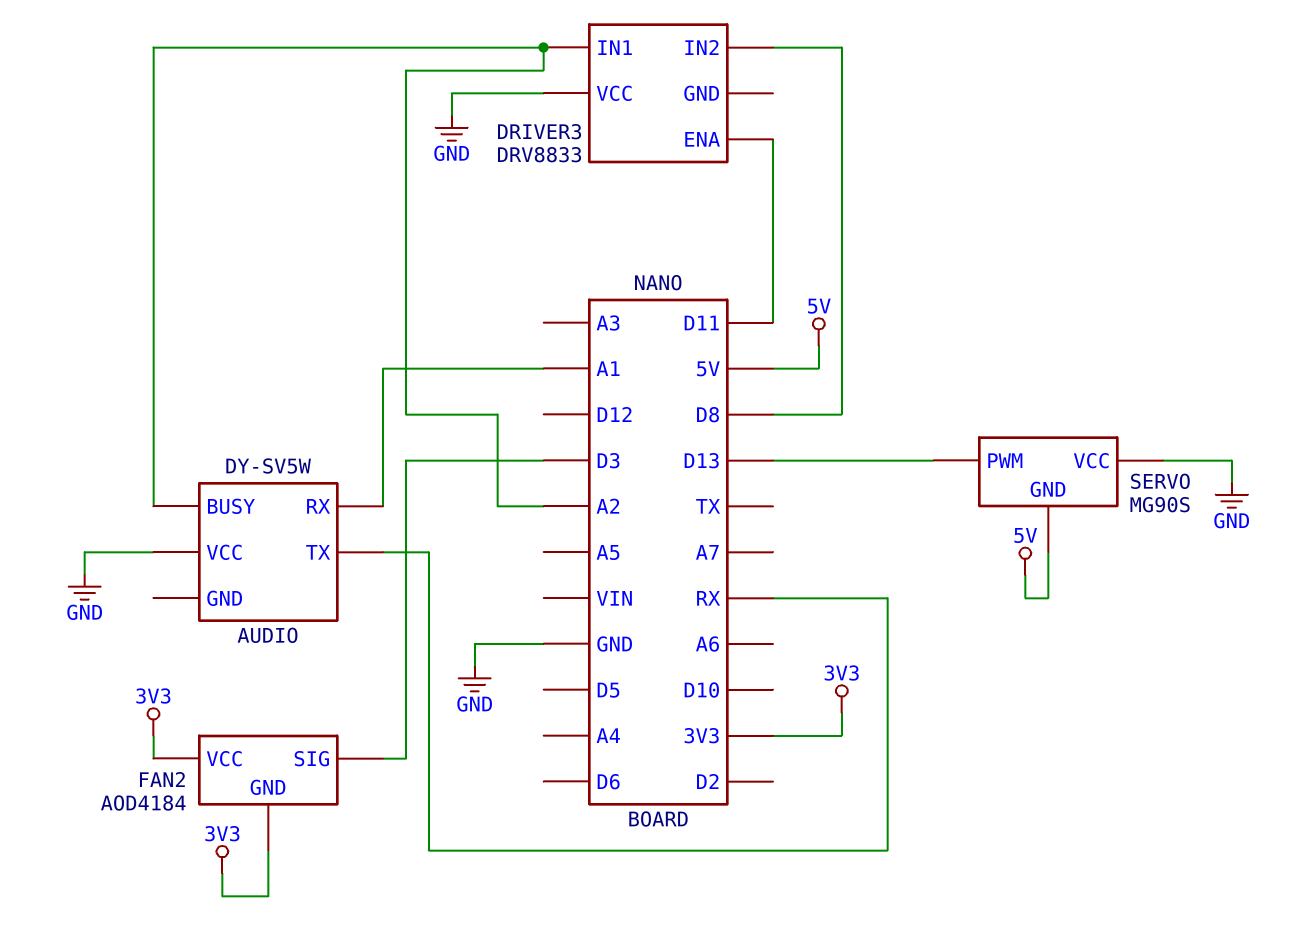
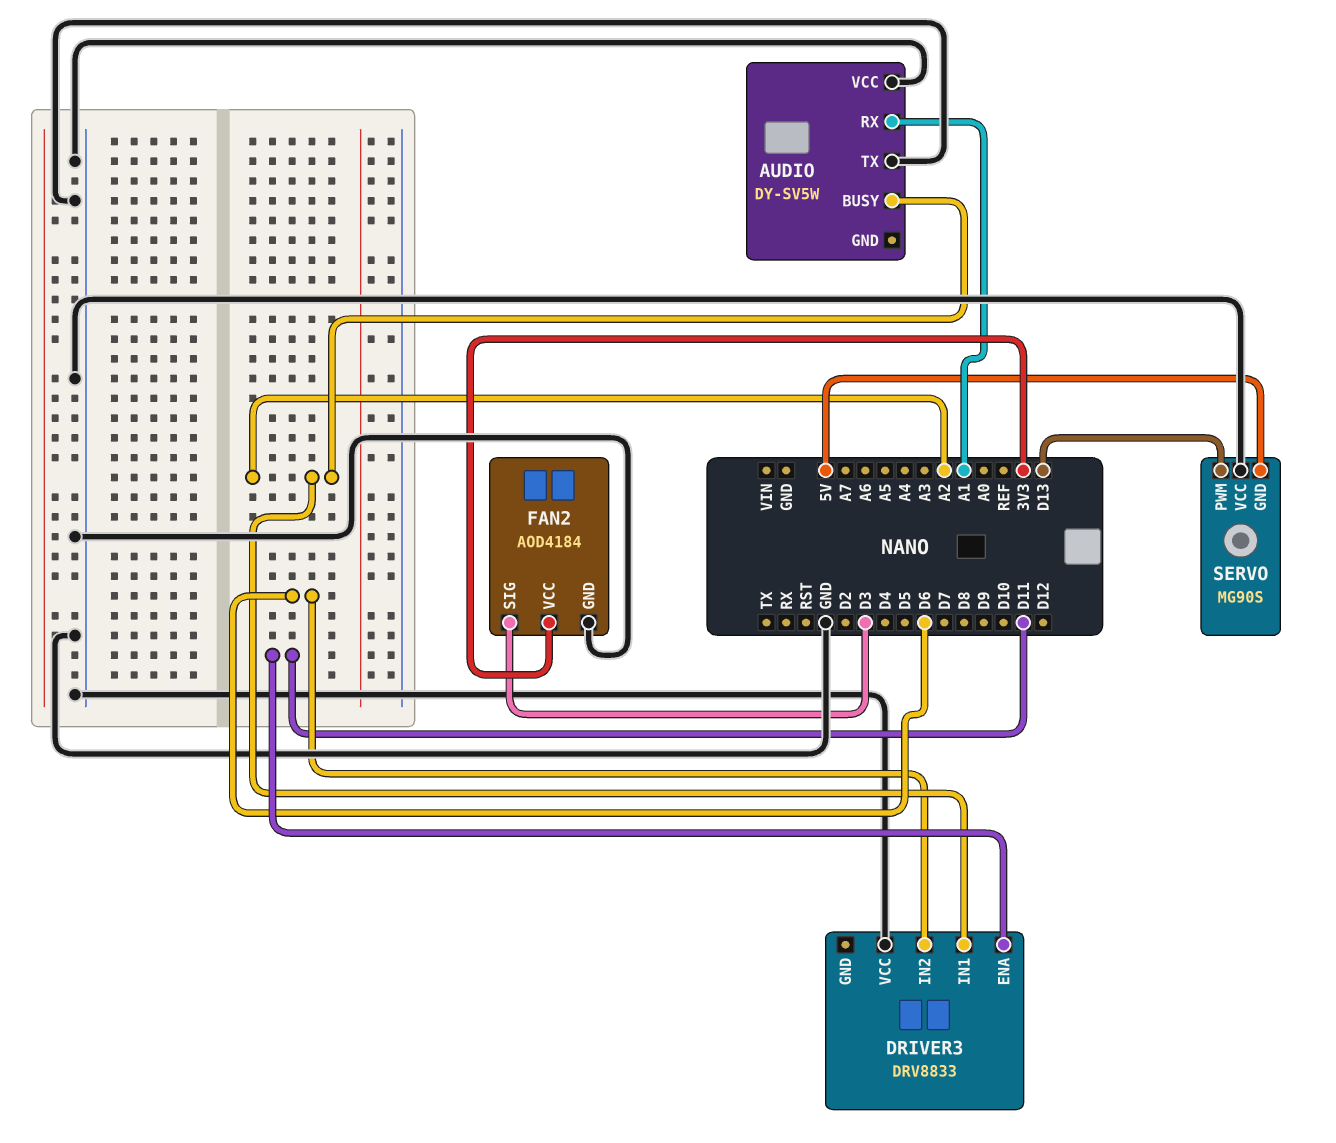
AUDIO pin TX: RX -> GND
DRIVER3 pin IN2: D8 -> D6
FAN2 pin GND: 3V3 -> GND

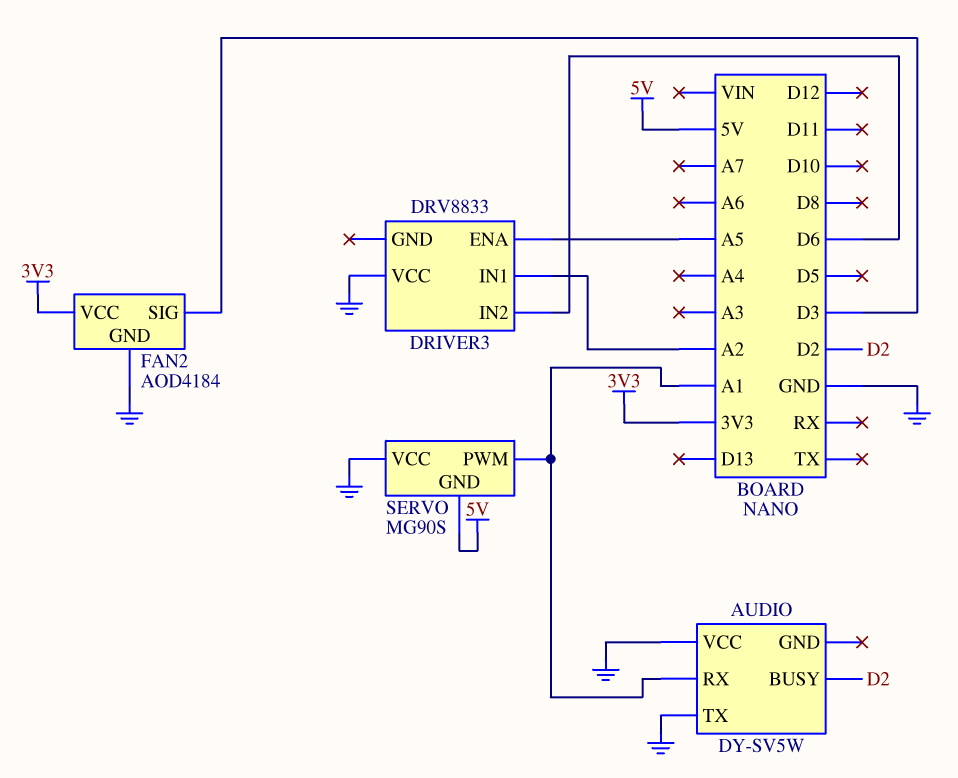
AUDIO pin BUSY: A2 -> D2
DRIVER3 pin ENA: D11 -> A5
SERVO pin PWM: D13 -> A1

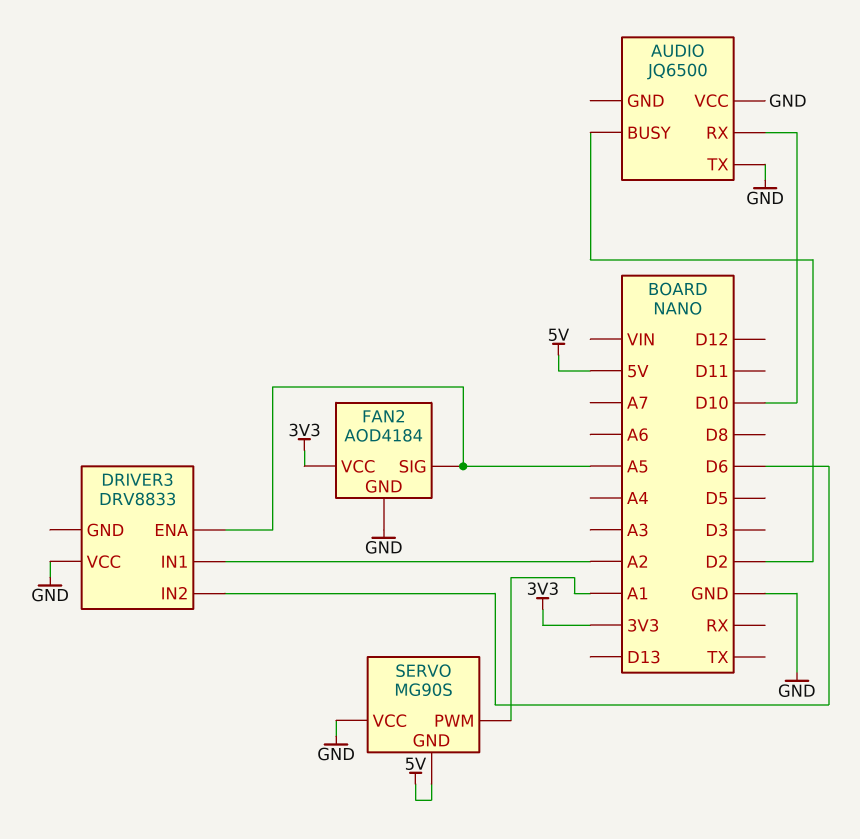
AUDIO: DY-SV5W -> JQ6500
AUDIO pin RX: A1 -> D10
FAN2 pin SIG: D3 -> A5

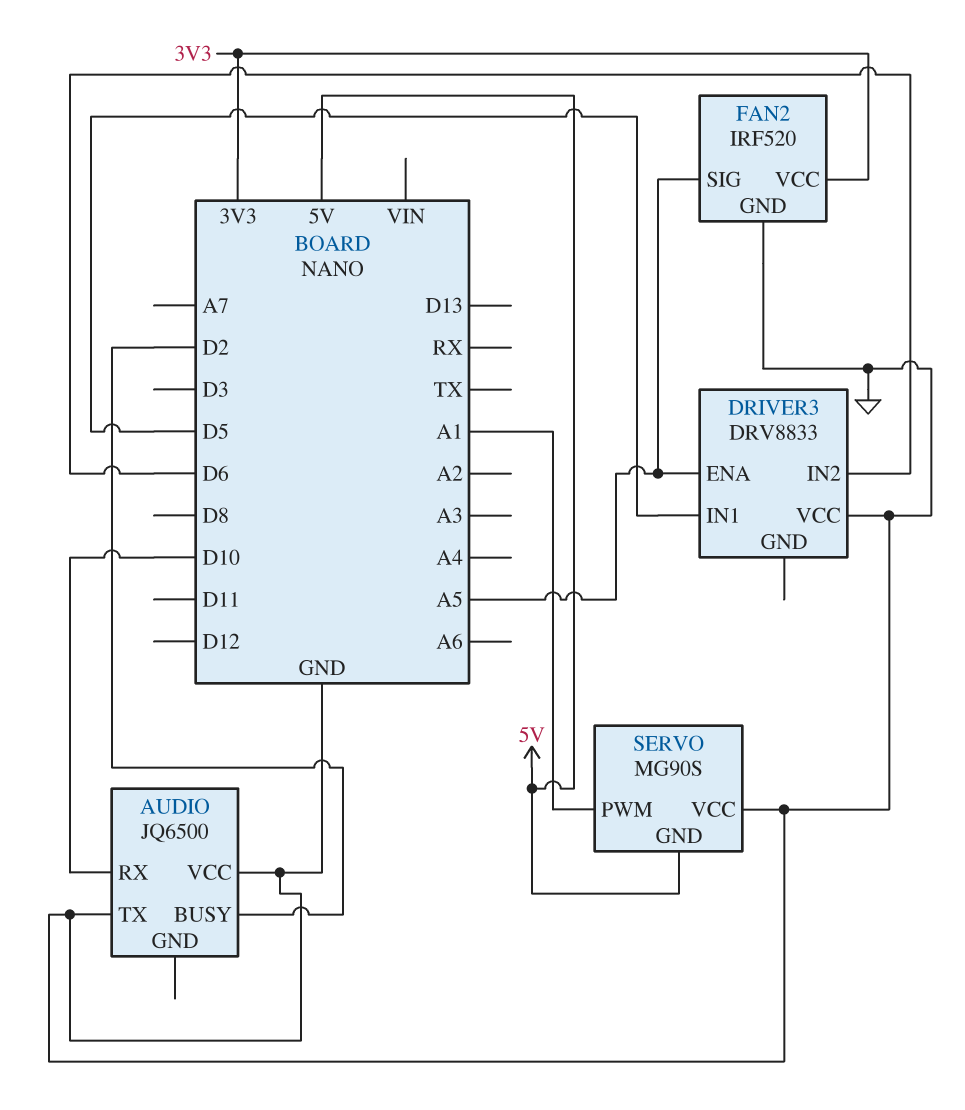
DRIVER3 pin IN1: A2 -> D5
FAN2: AOD4184 -> IRF520

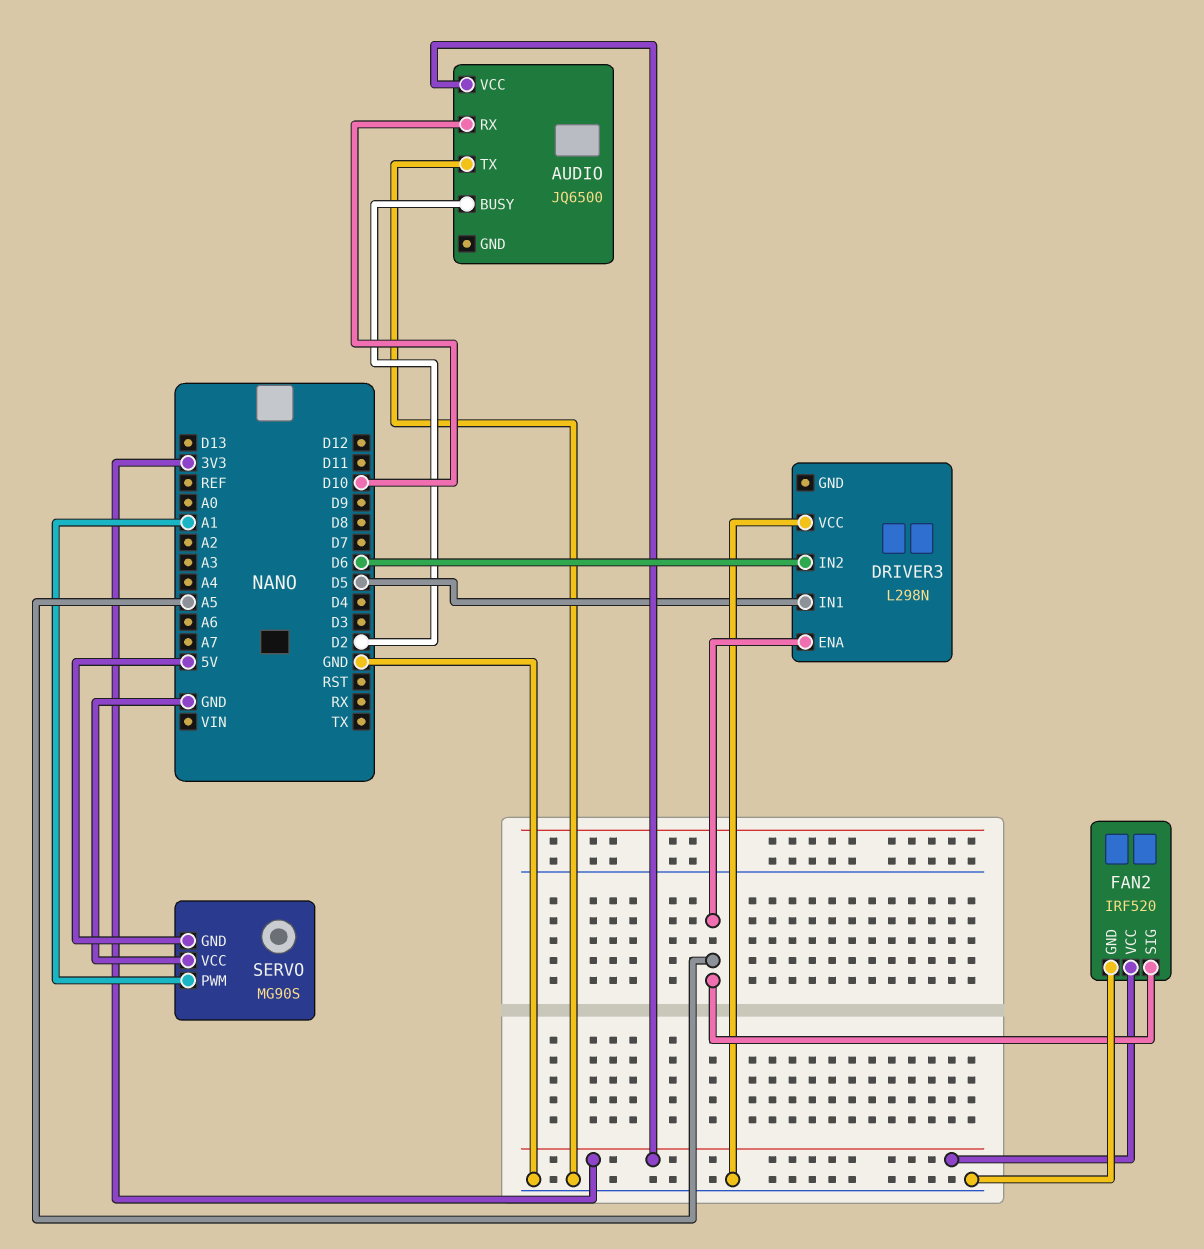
AUDIO pin VCC: GND -> 3V3
DRIVER3: DRV8833 -> L298N

